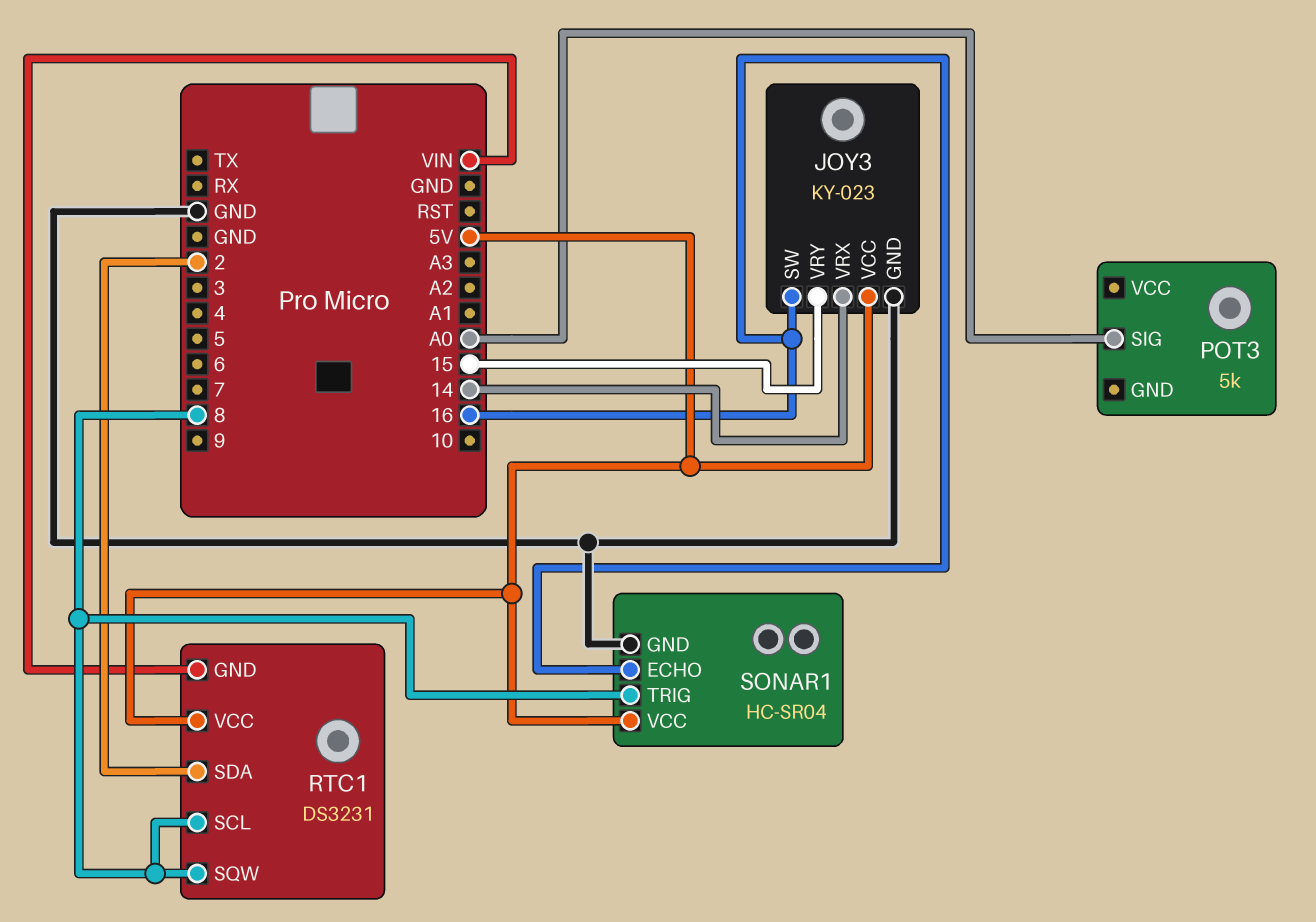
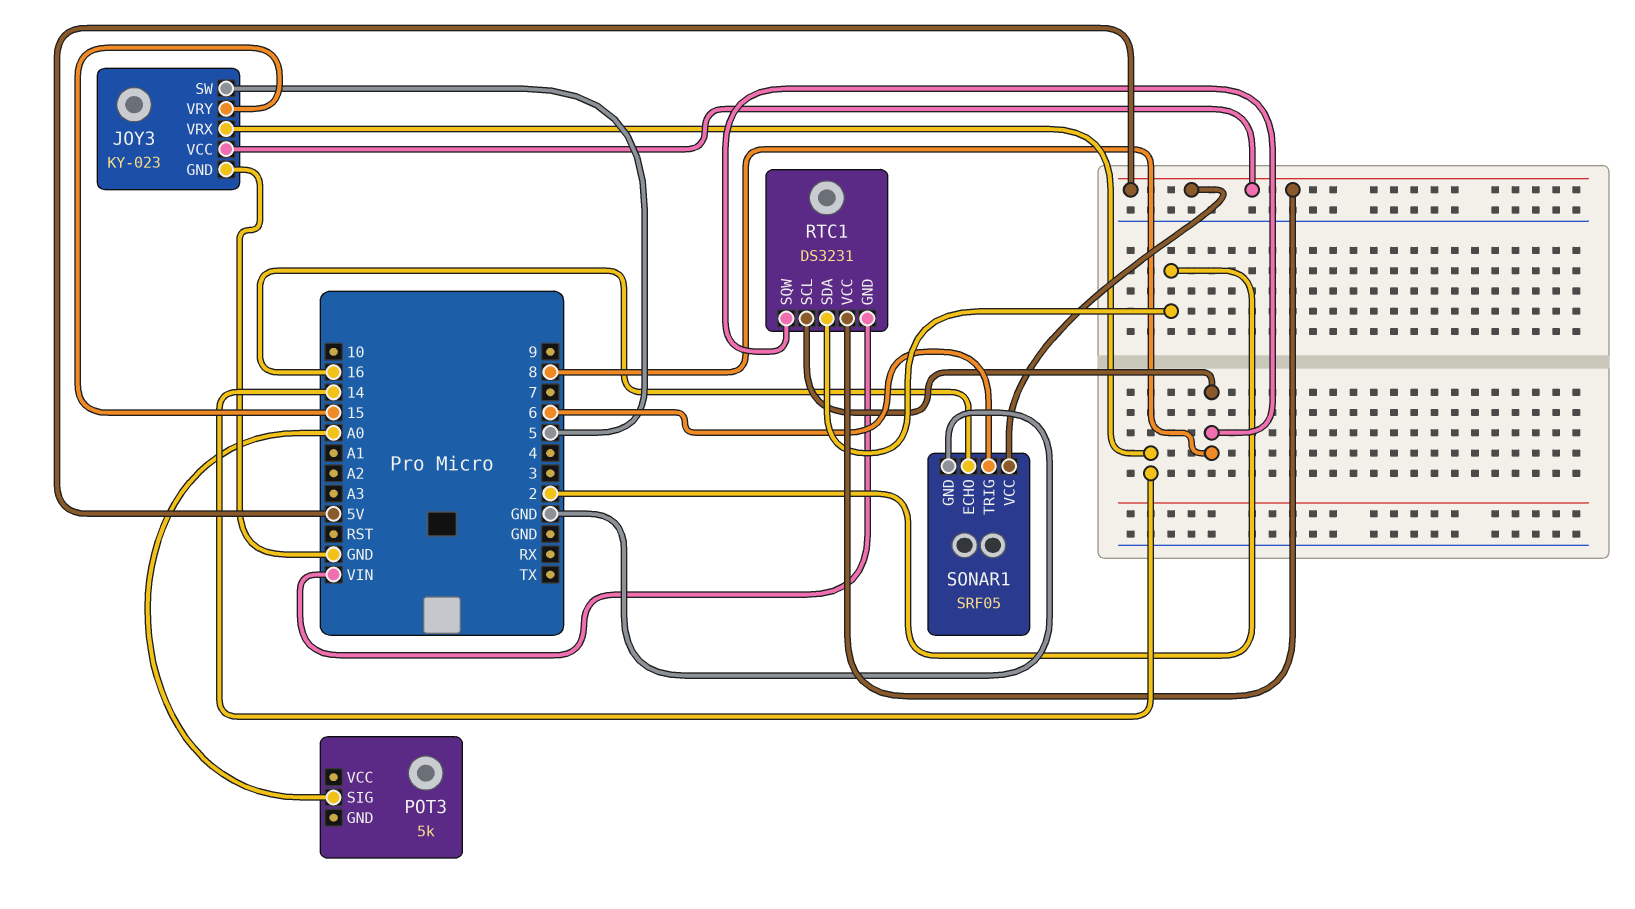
JOY3 pin SW: 16 -> 5
SONAR1: HC-SR04 -> SRF05
SONAR1 pin TRIG: 8 -> 6

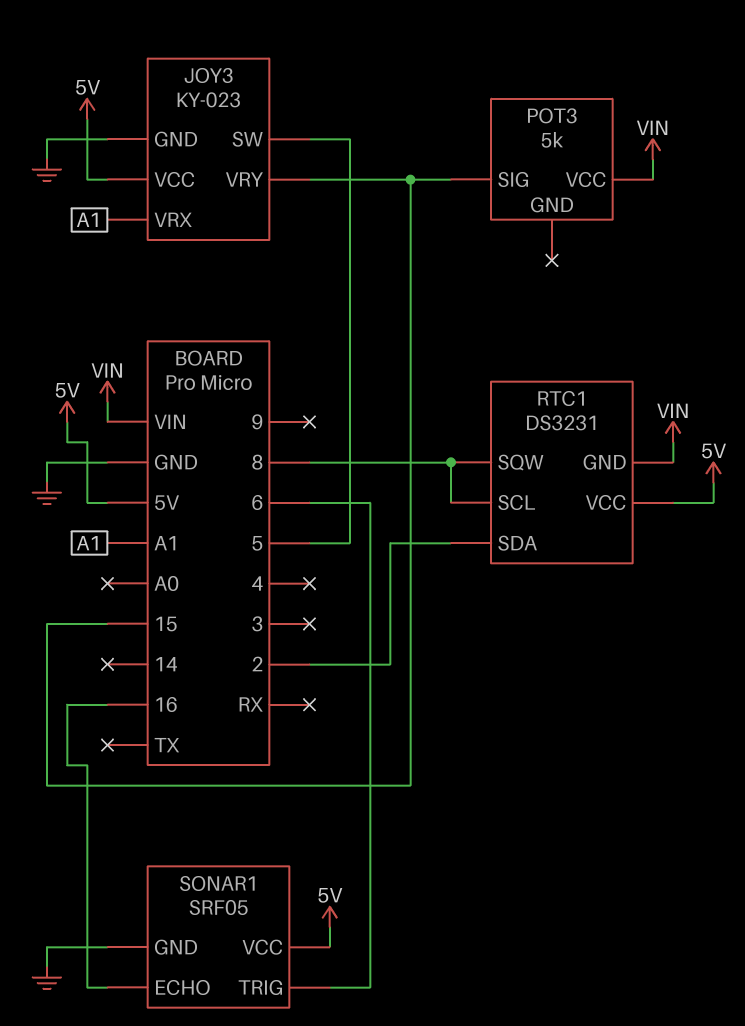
JOY3 pin VRX: 14 -> A1
POT3 pin SIG: A0 -> 15
POT3 pin VCC: none -> VIN

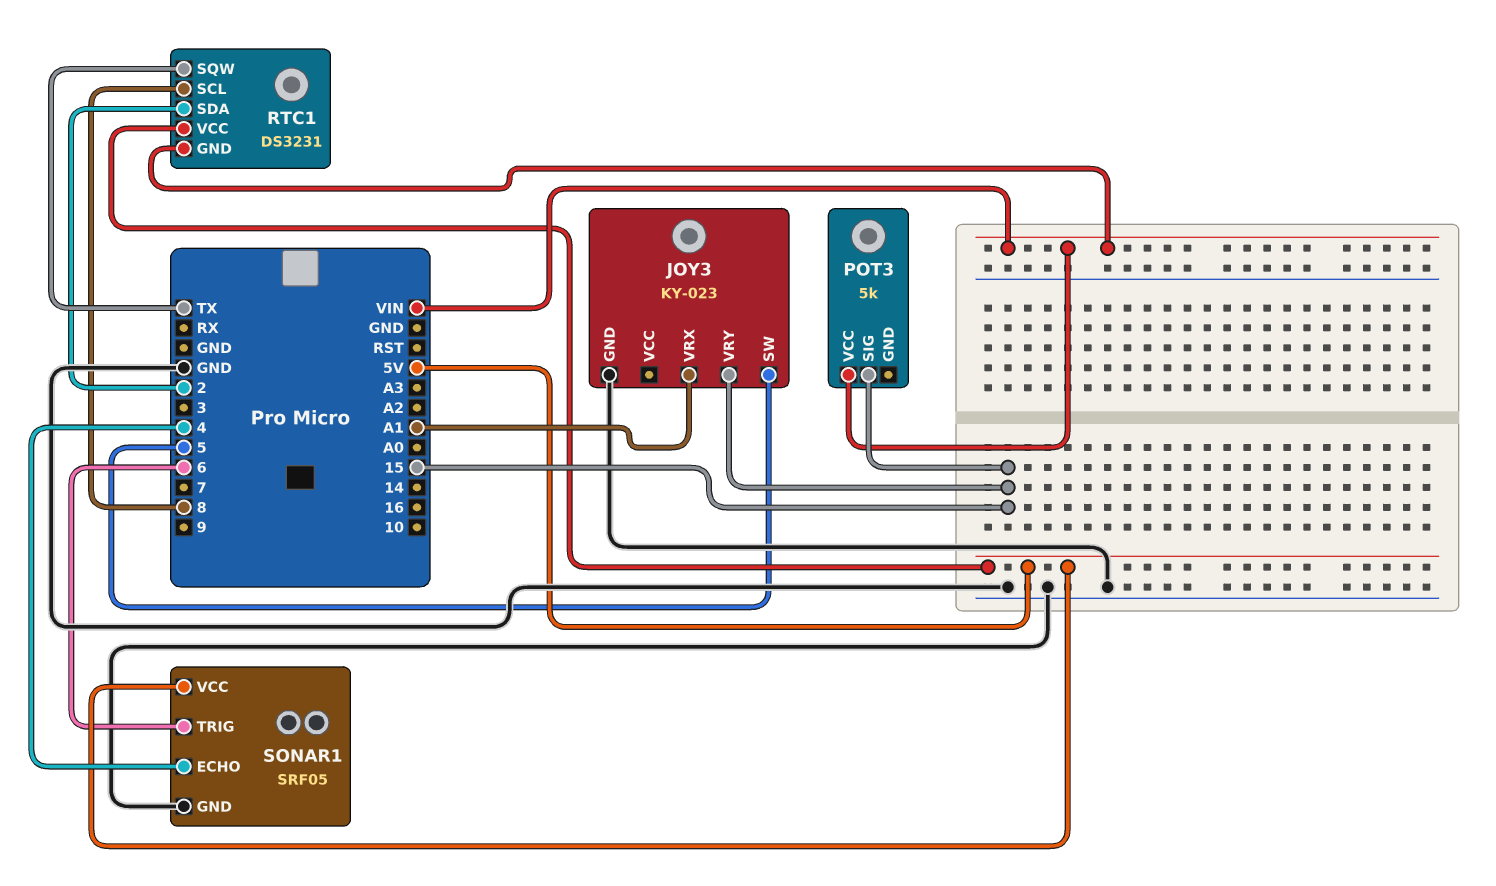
JOY3 pin VCC: 5V -> none
RTC1 pin SQW: 8 -> TX
SONAR1 pin ECHO: 16 -> 4

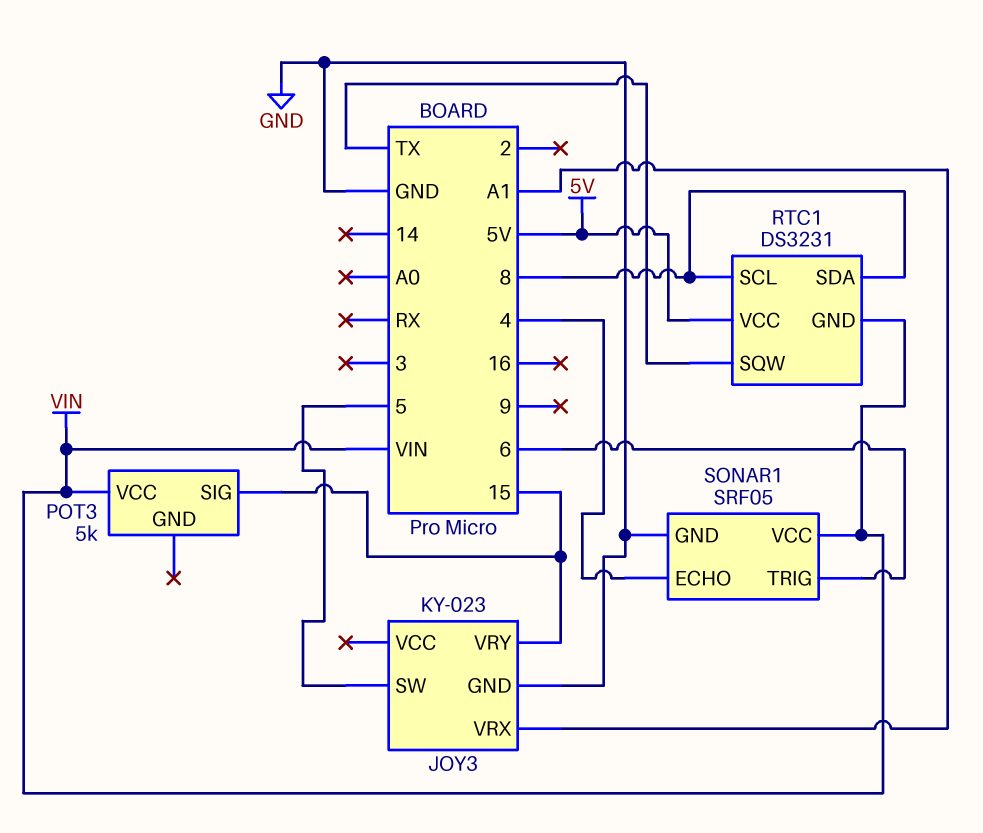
RTC1 pin SDA: 2 -> 8
SONAR1 pin VCC: 5V -> VIN

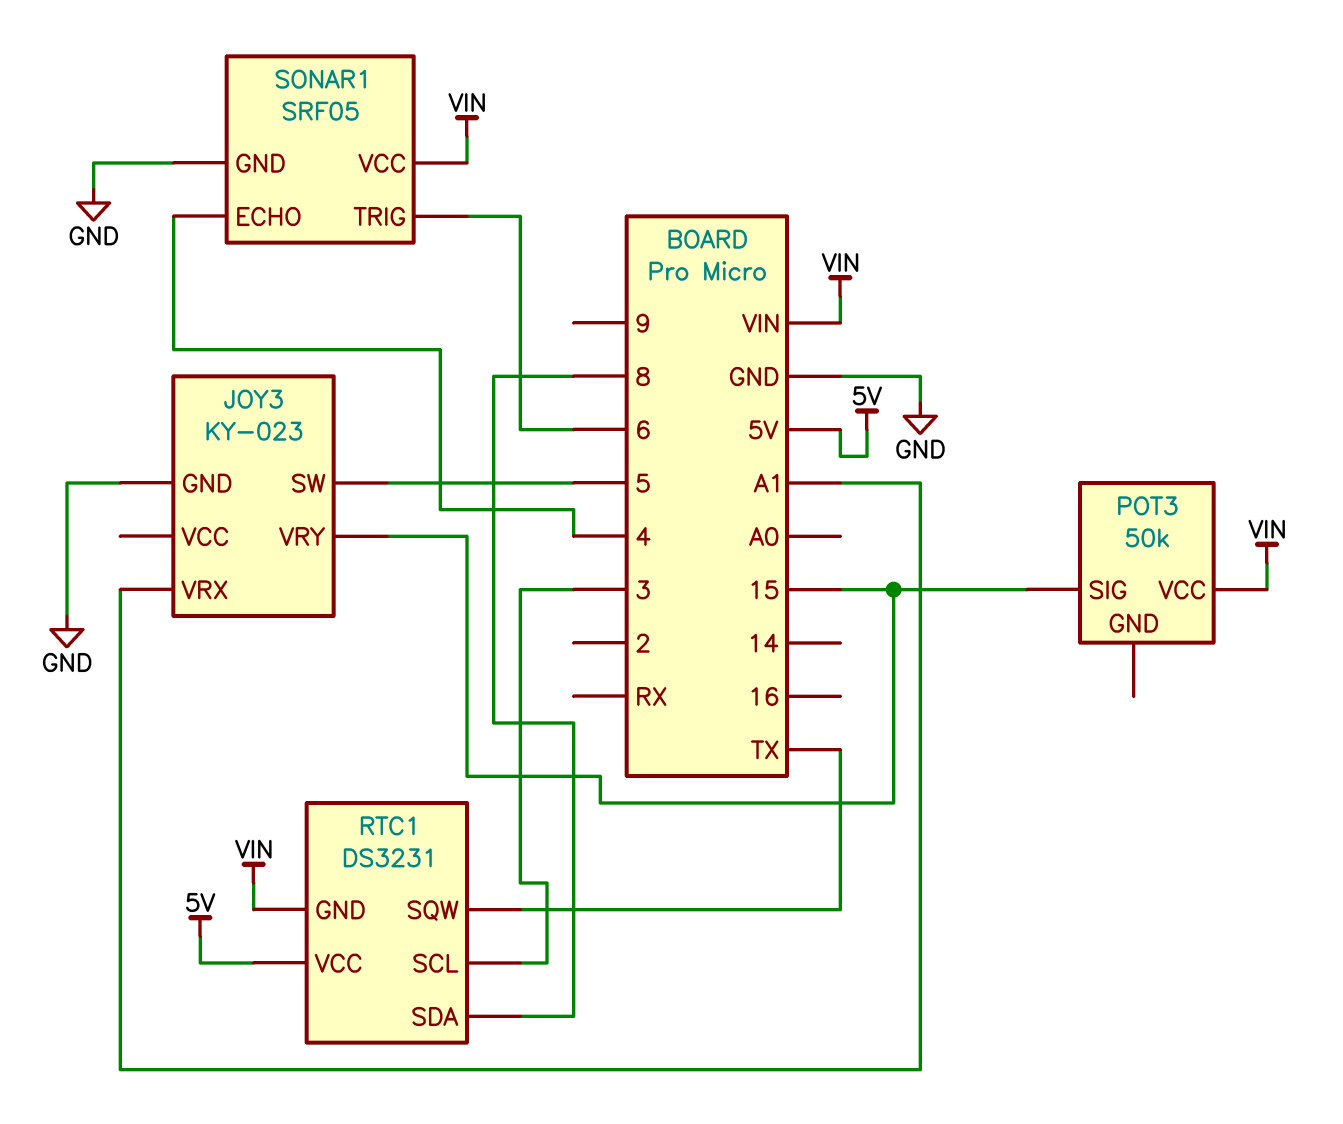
POT3: 5k -> 50k
RTC1 pin SCL: 8 -> 3

